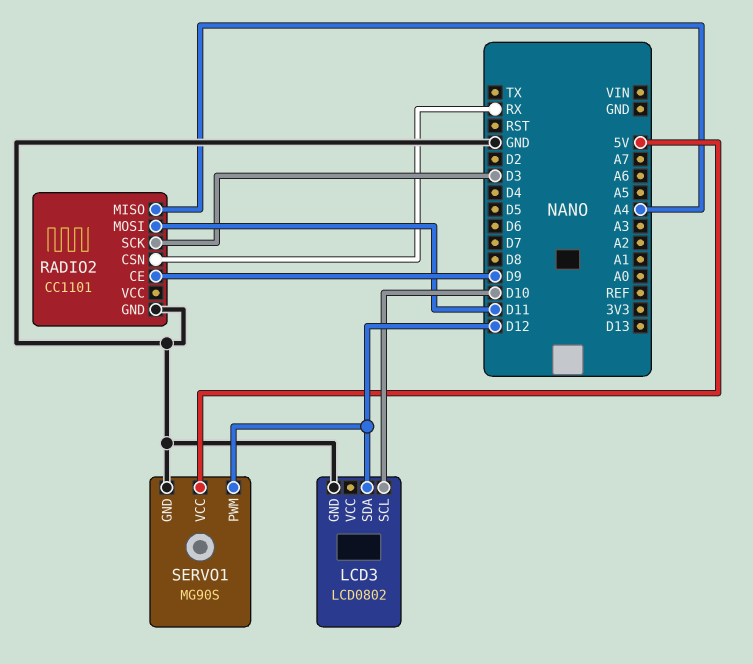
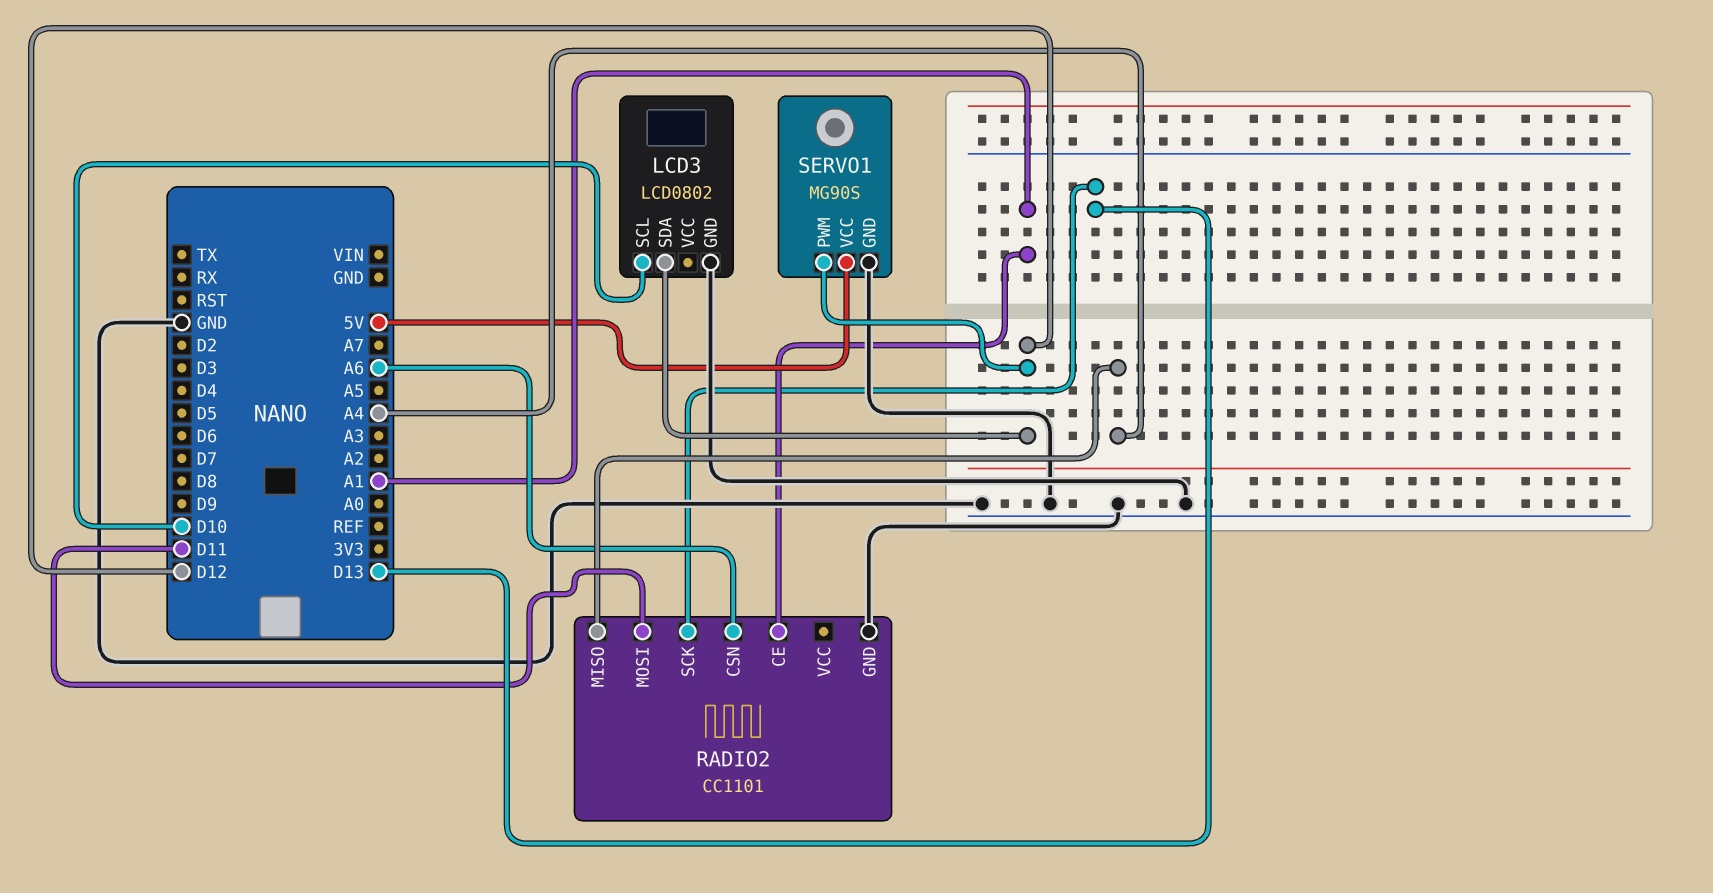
RADIO2 pin CE: D9 -> A1
RADIO2 pin CSN: RX -> A6
RADIO2 pin SCK: D3 -> D13

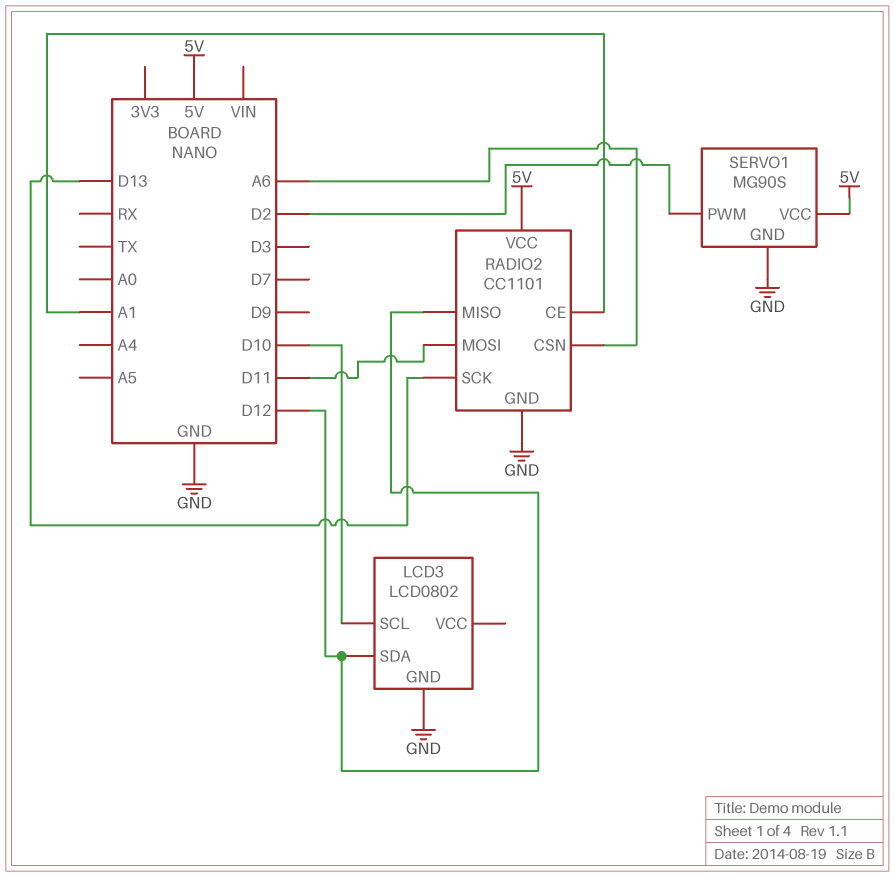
RADIO2 pin MISO: A4 -> D12
RADIO2 pin VCC: none -> 5V
SERVO1 pin PWM: D12 -> D2

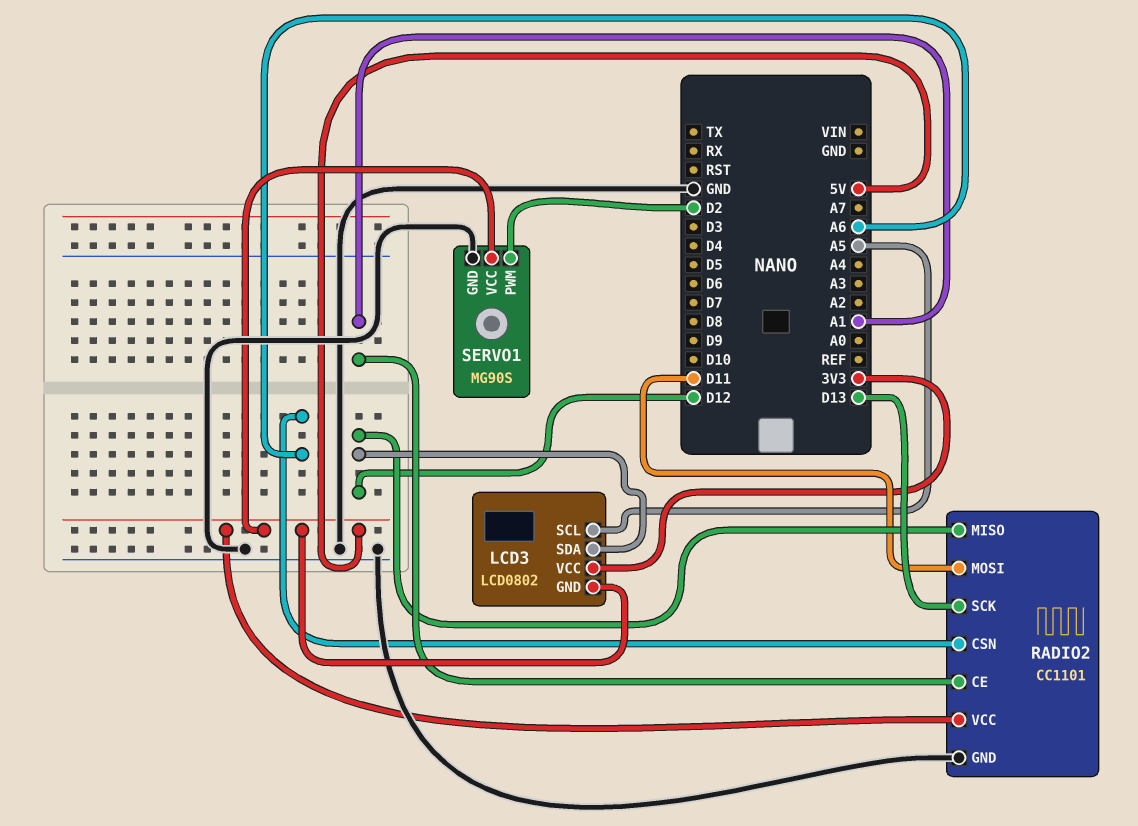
LCD3 pin GND: GND -> 5V
LCD3 pin SCL: D10 -> A5
LCD3 pin VCC: none -> 3V3

